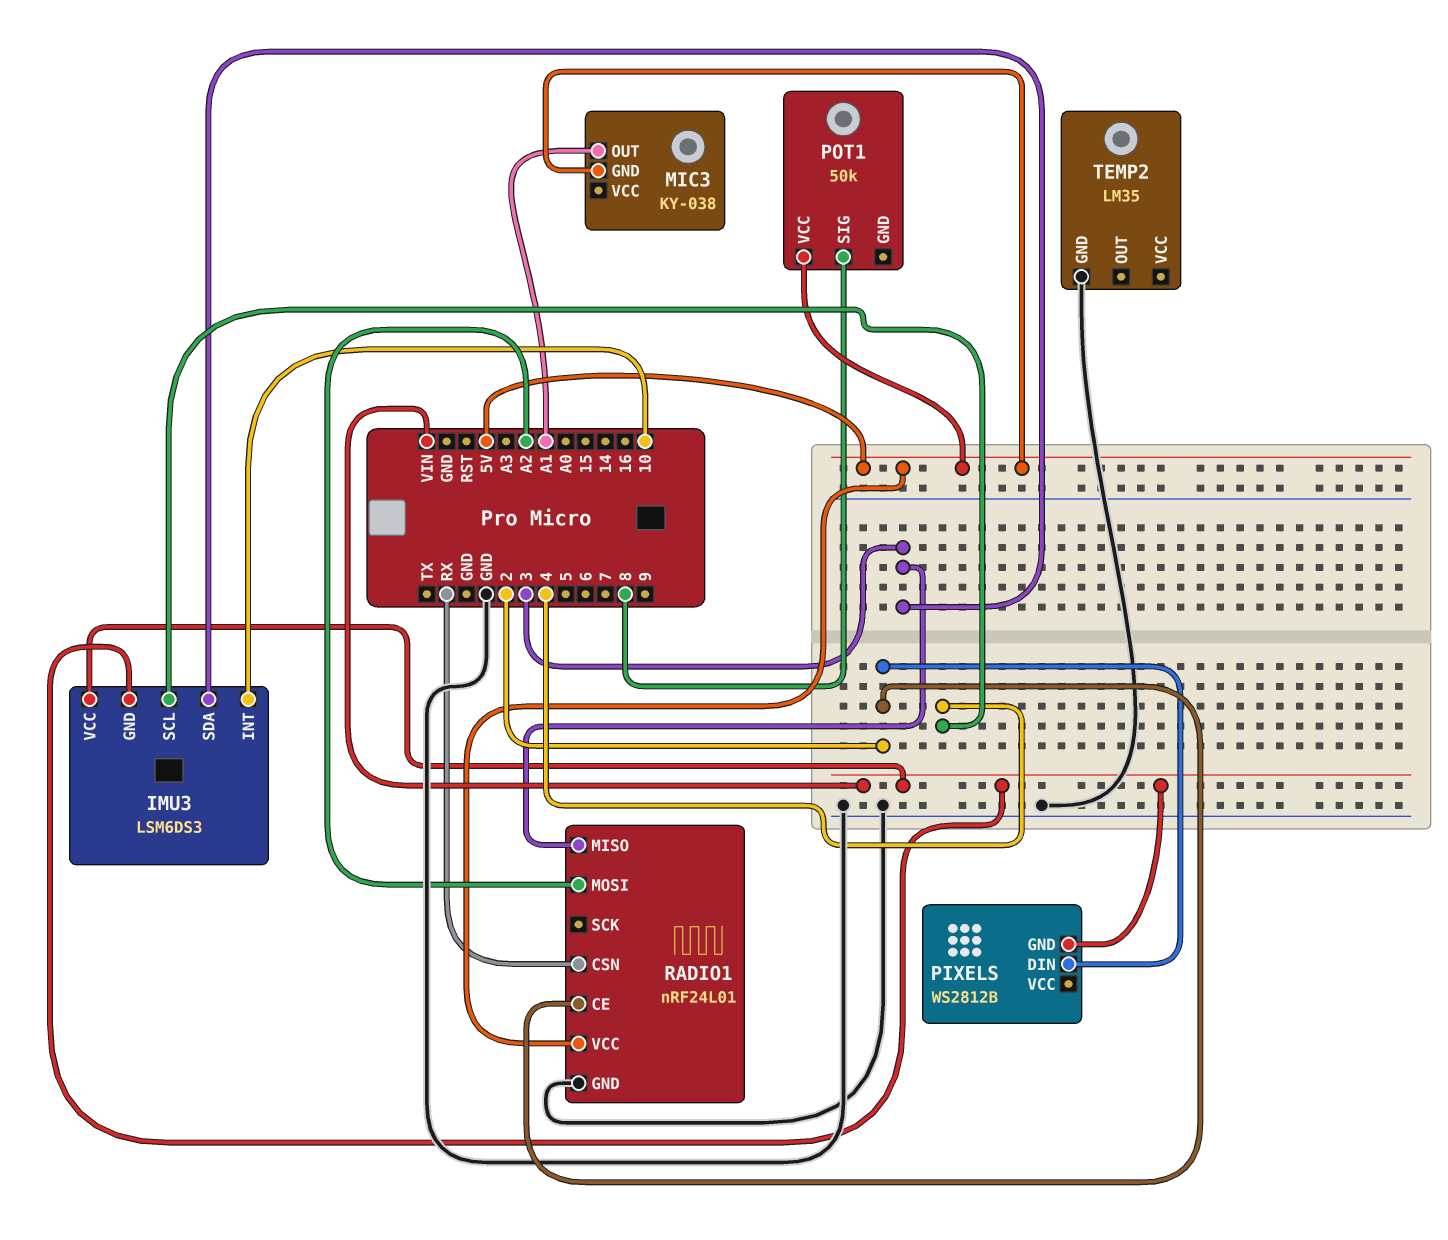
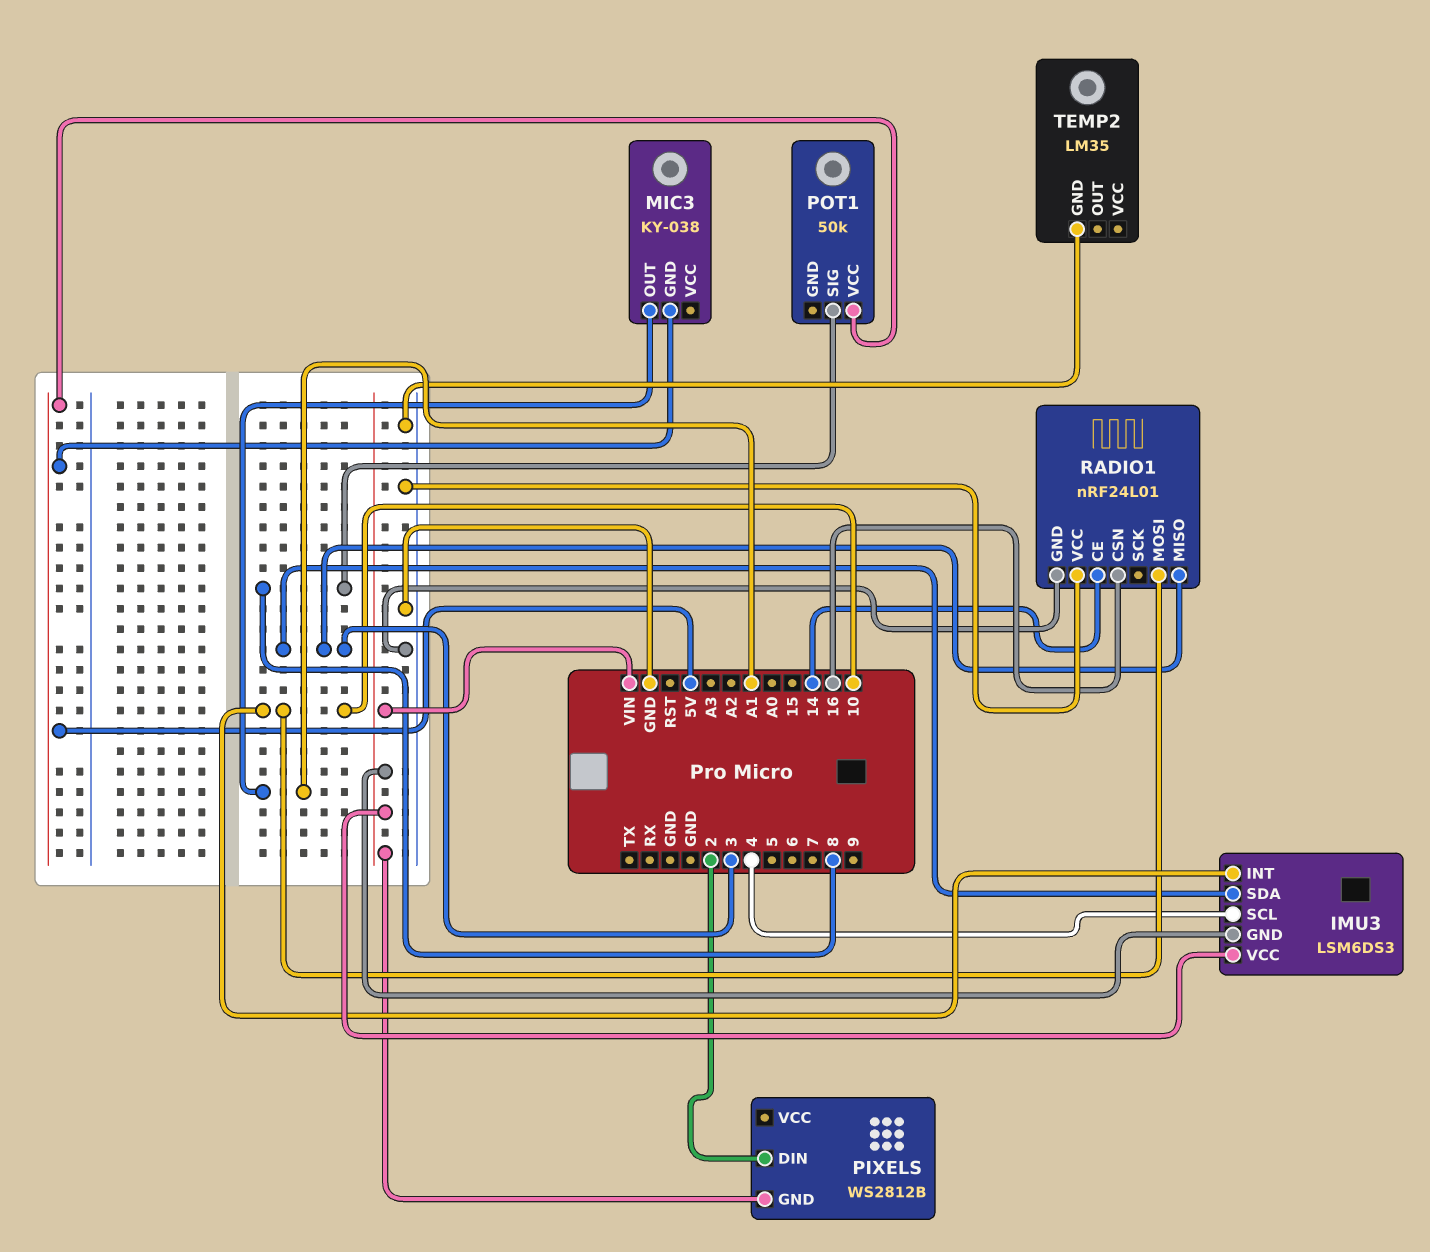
RADIO1 pin CE: 2 -> 14
RADIO1 pin CSN: RX -> 16
RADIO1 pin MOSI: A2 -> 10
RADIO1 pin VCC: 5V -> GND

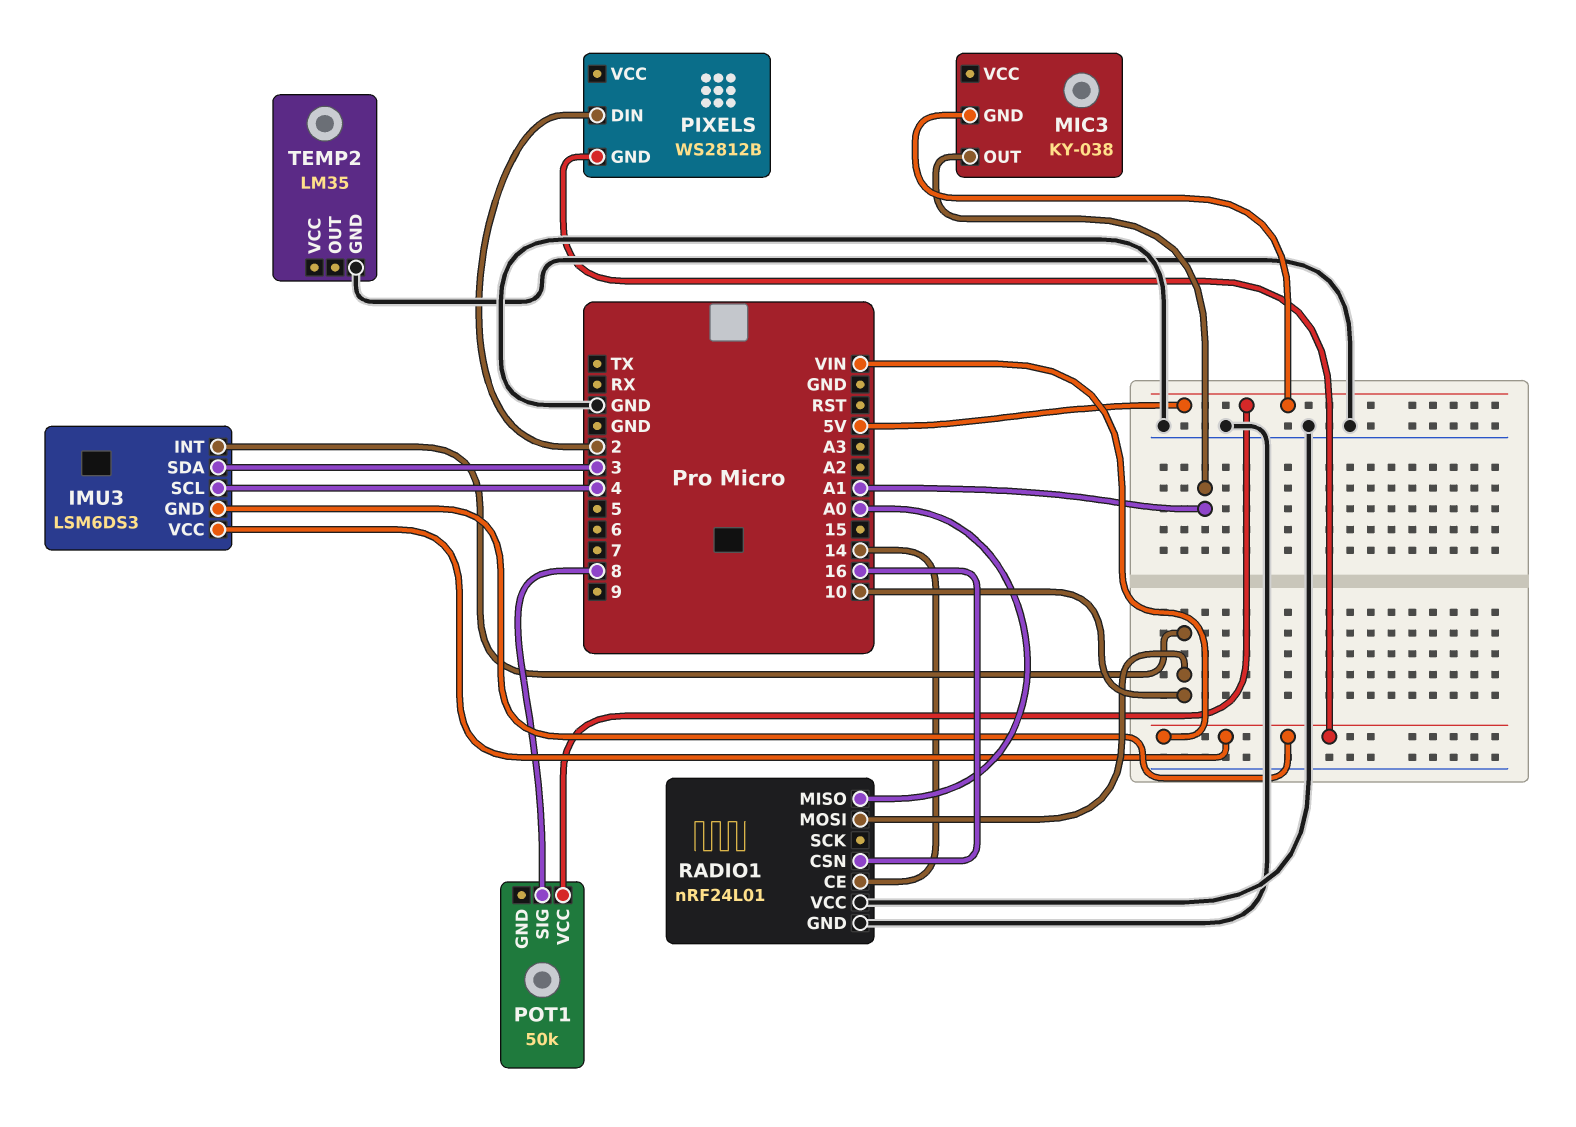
RADIO1 pin MISO: 3 -> A0

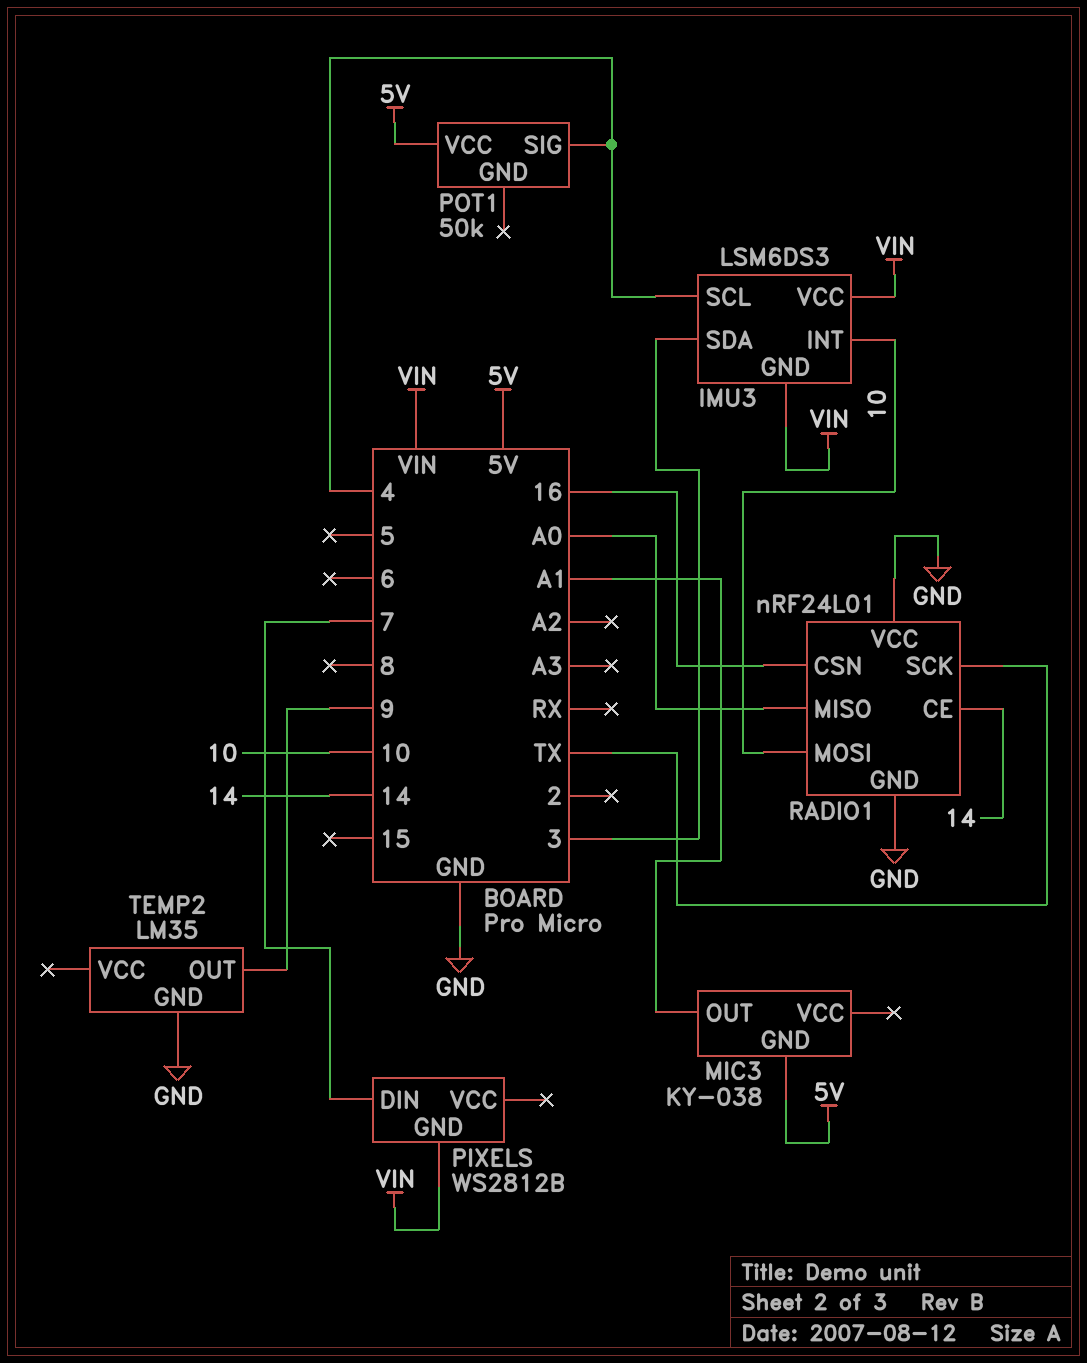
PIXELS pin DIN: 2 -> 7
POT1 pin SIG: 8 -> 4
RADIO1 pin SCK: none -> TX
TEMP2 pin OUT: none -> 9

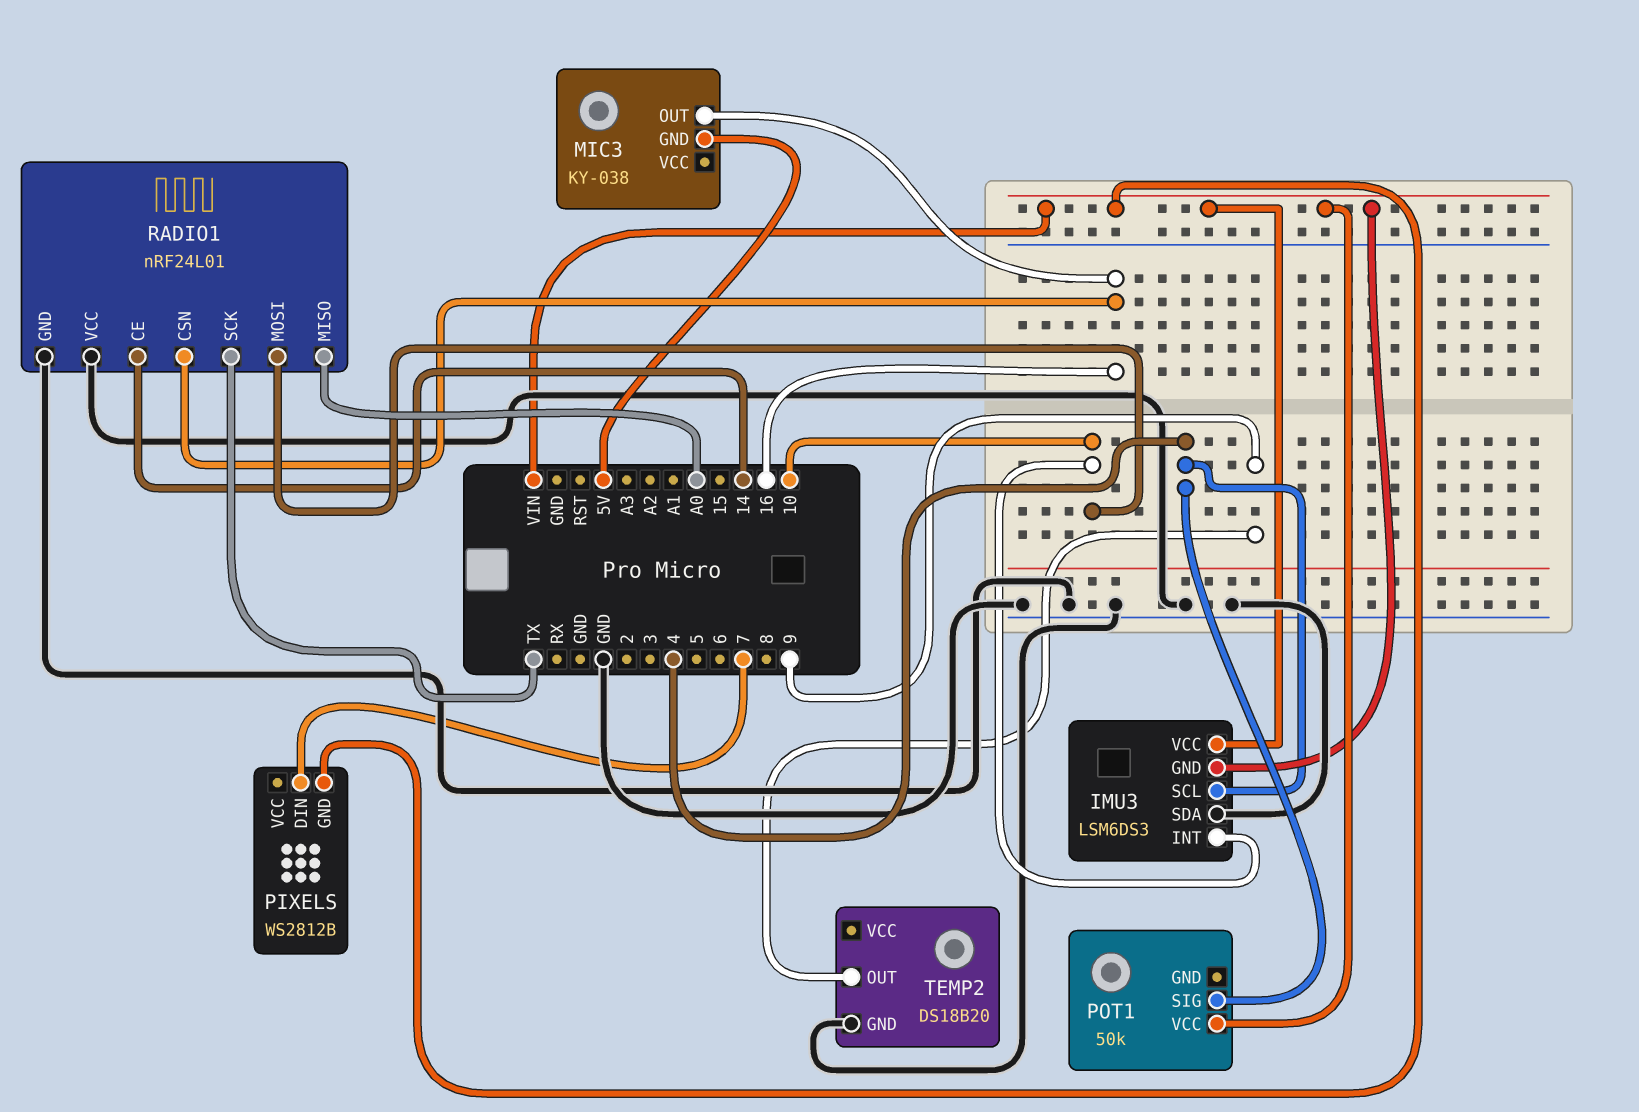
IMU3 pin SDA: 3 -> GND
MIC3 pin OUT: A1 -> 16
POT1 pin VCC: 5V -> VIN
TEMP2: LM35 -> DS18B20

